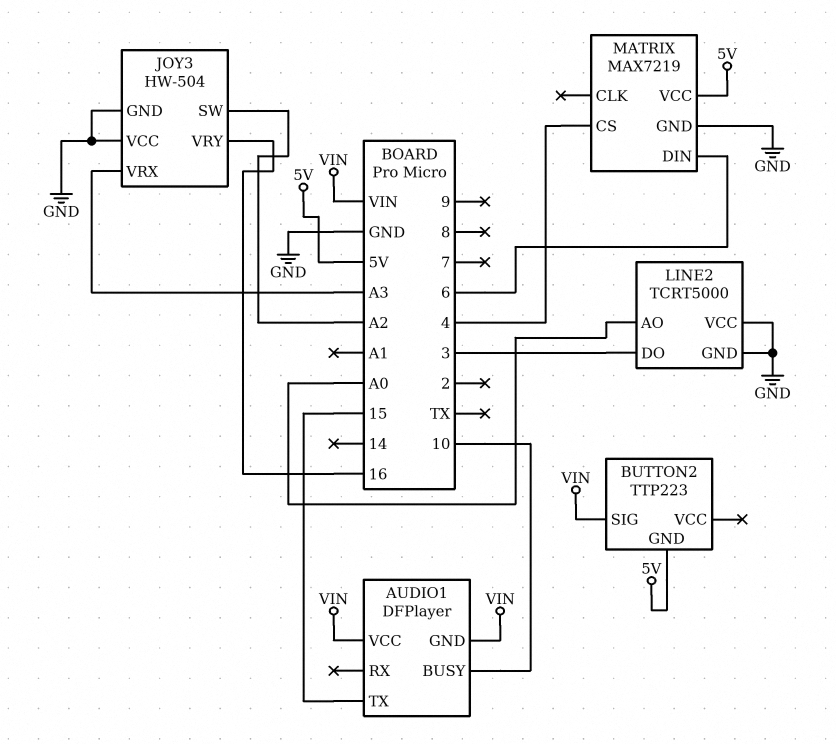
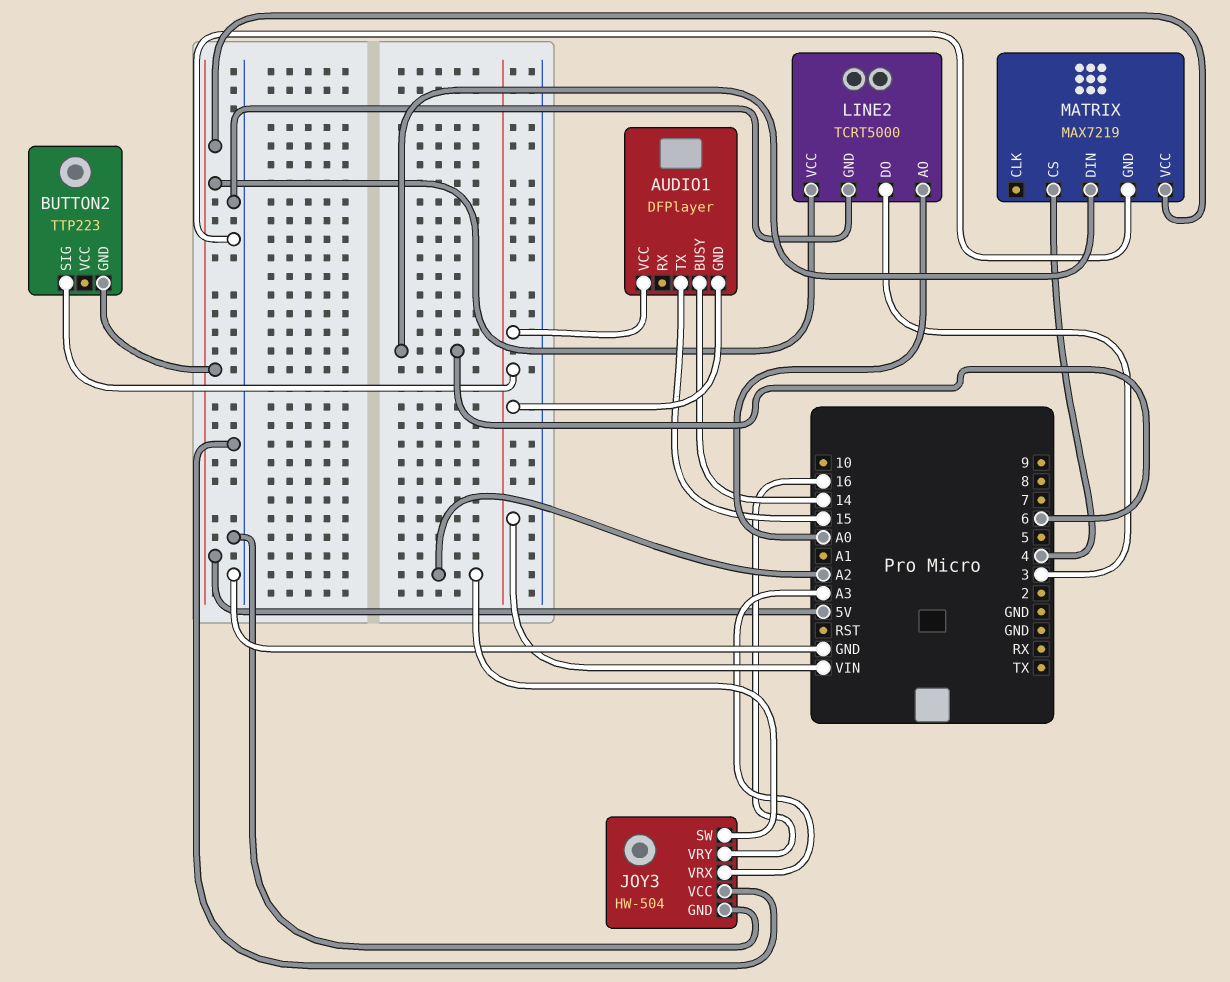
AUDIO1 pin BUSY: 10 -> 14
LINE2 pin VCC: GND -> 5V

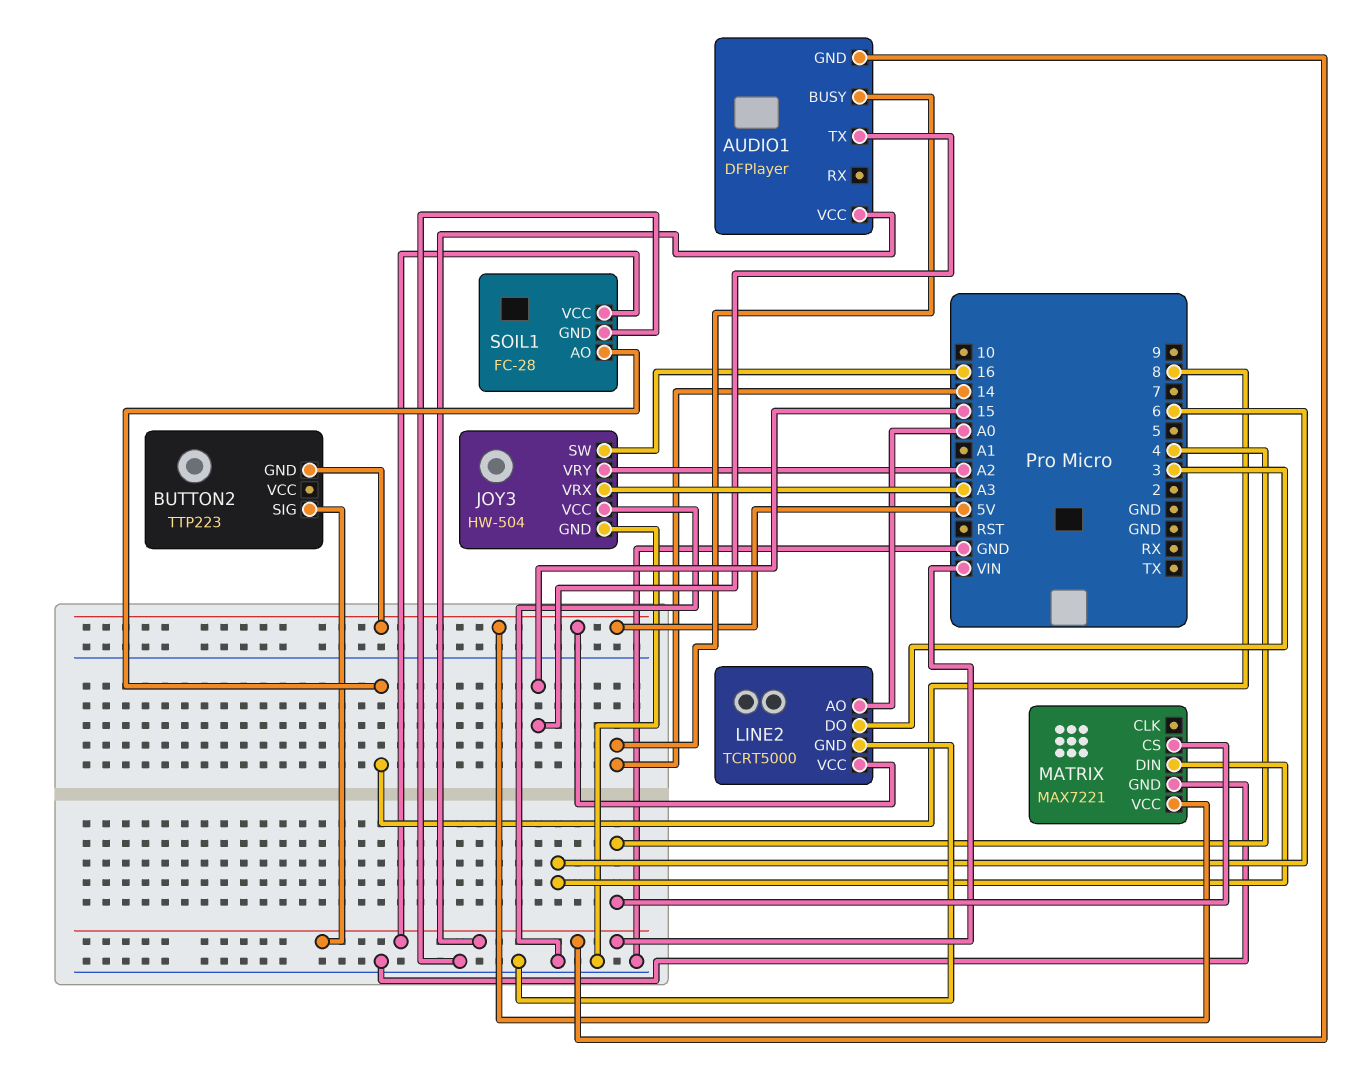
JOY3 pin SW: A2 -> 16
JOY3 pin VRY: 16 -> A2
MATRIX: MAX7219 -> MAX7221
SOIL1: none -> FC-28
SOIL1 pin AO: none -> 8
SOIL1 pin GND: none -> GND
SOIL1 pin VCC: none -> VIN

